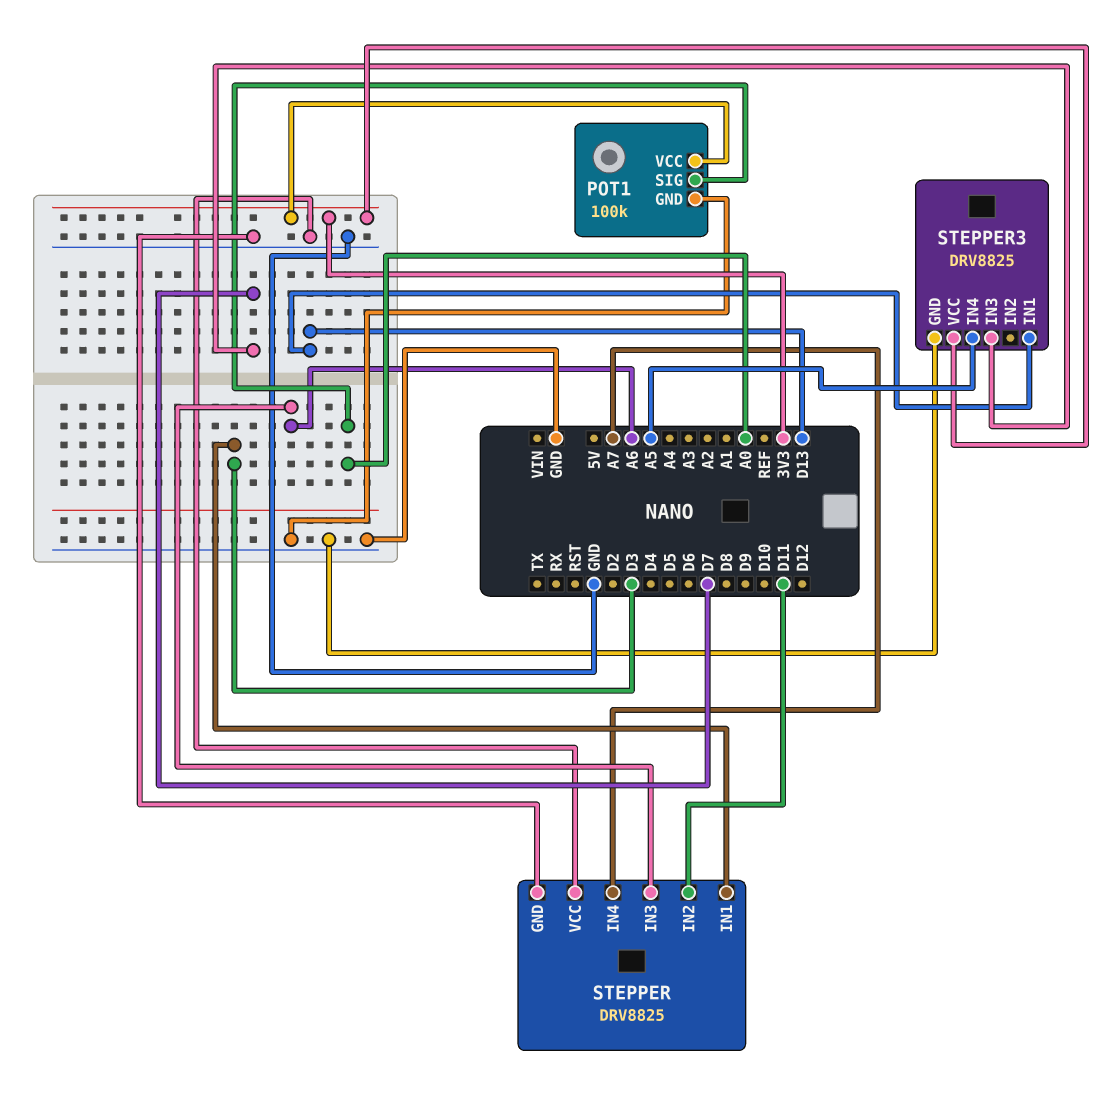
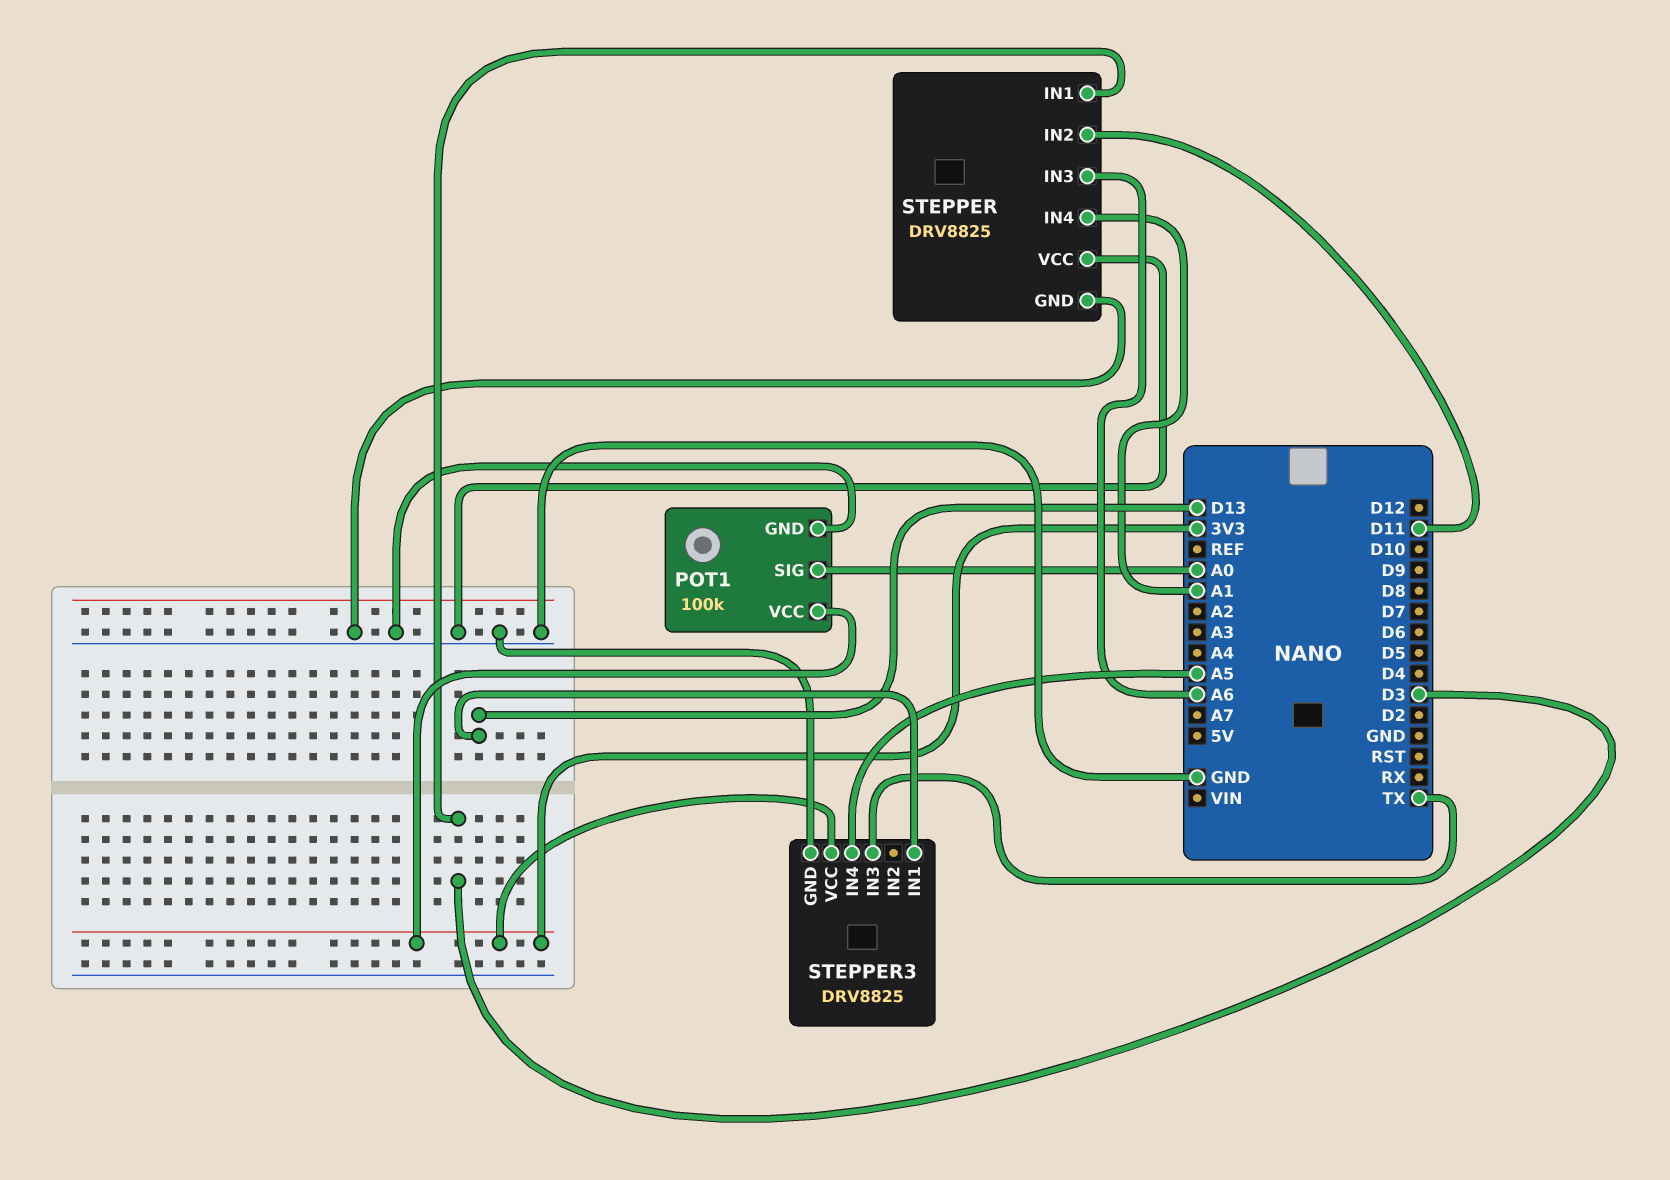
STEPPER pin IN4: A7 -> A1
STEPPER3 pin IN3: D7 -> TX

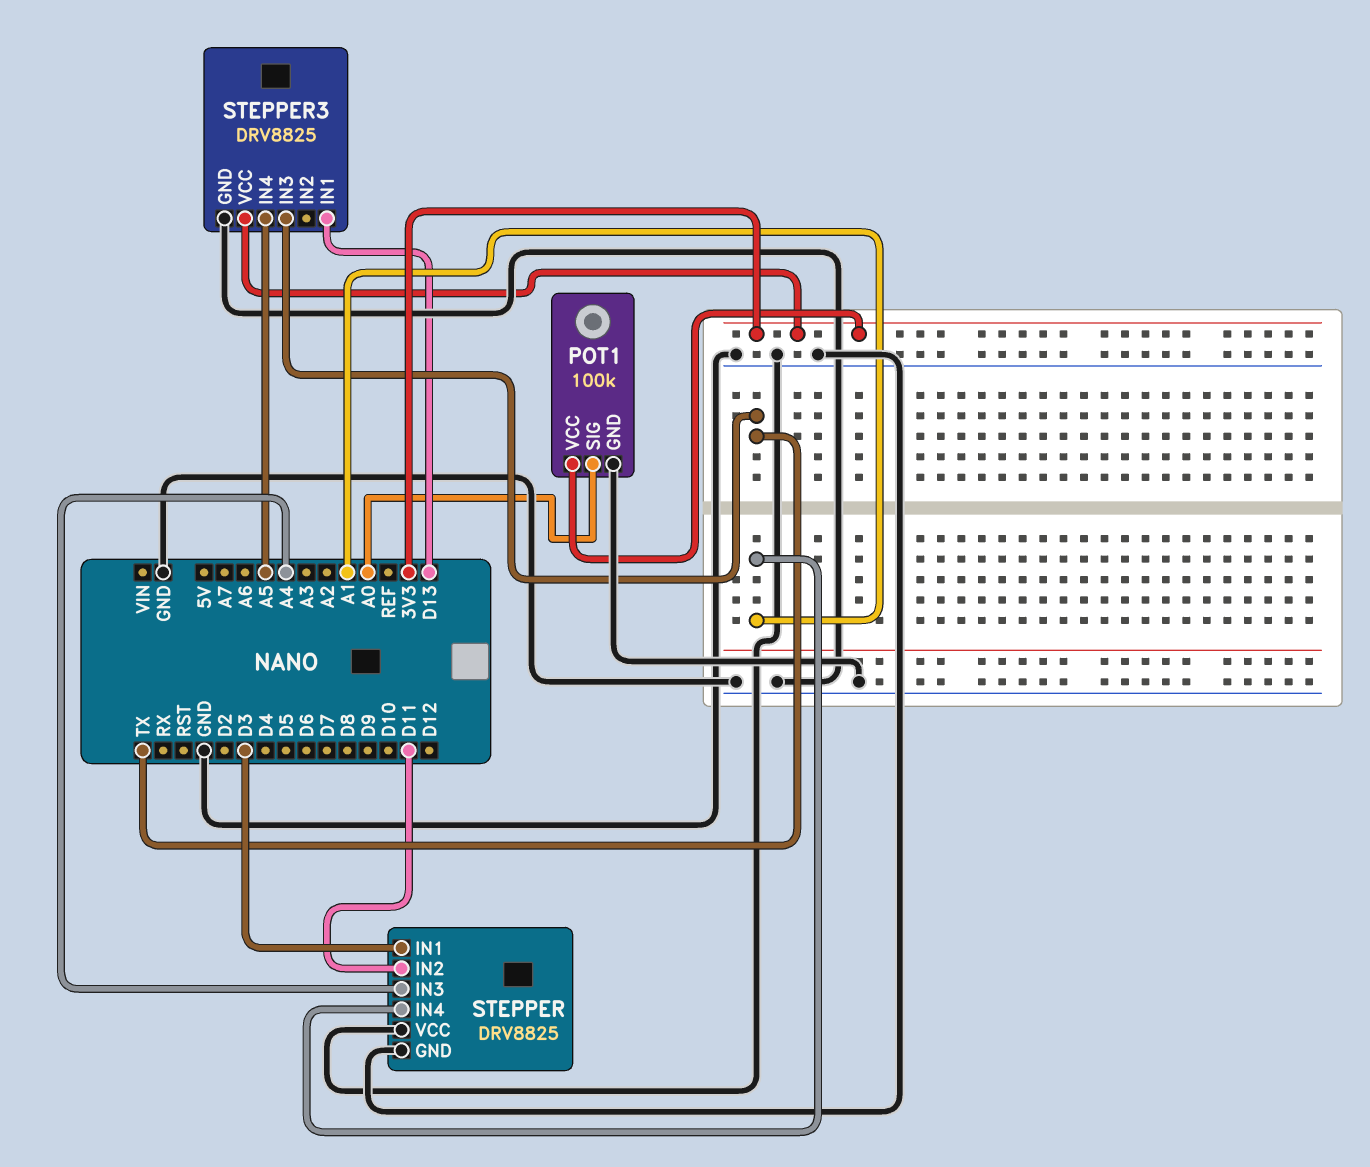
STEPPER pin IN3: A6 -> A4

